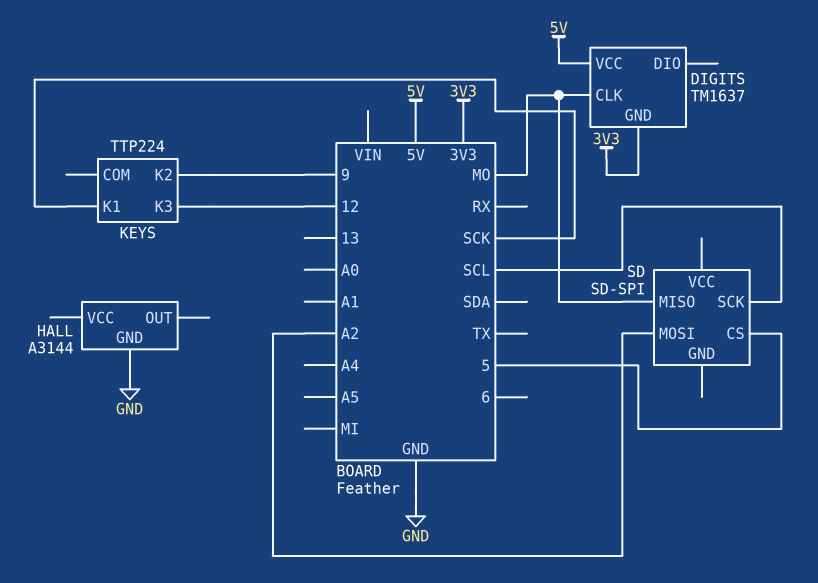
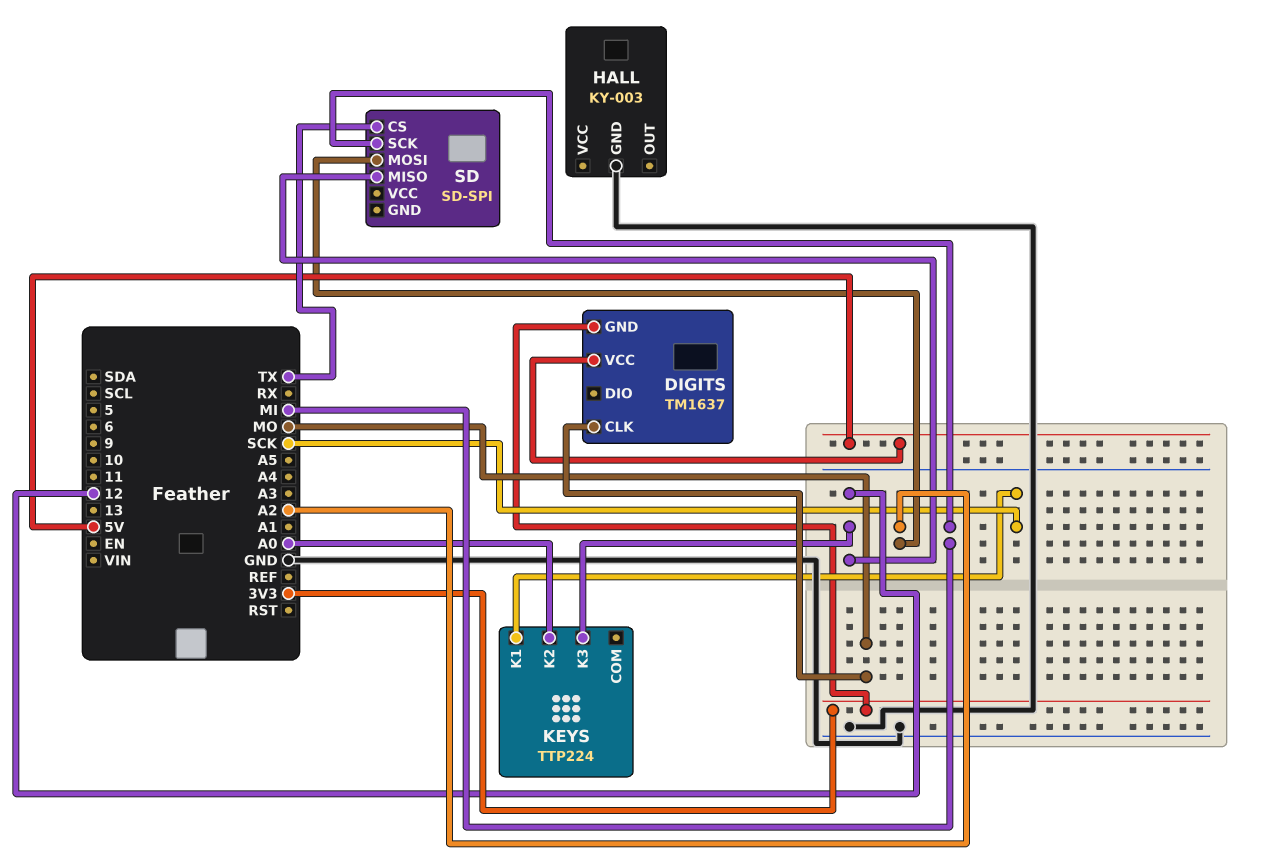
HALL: A3144 -> KY-003
KEYS pin K2: 9 -> A0
SD pin CS: 5 -> TX
SD pin MISO: MO -> 12
SD pin SCK: SCL -> MI

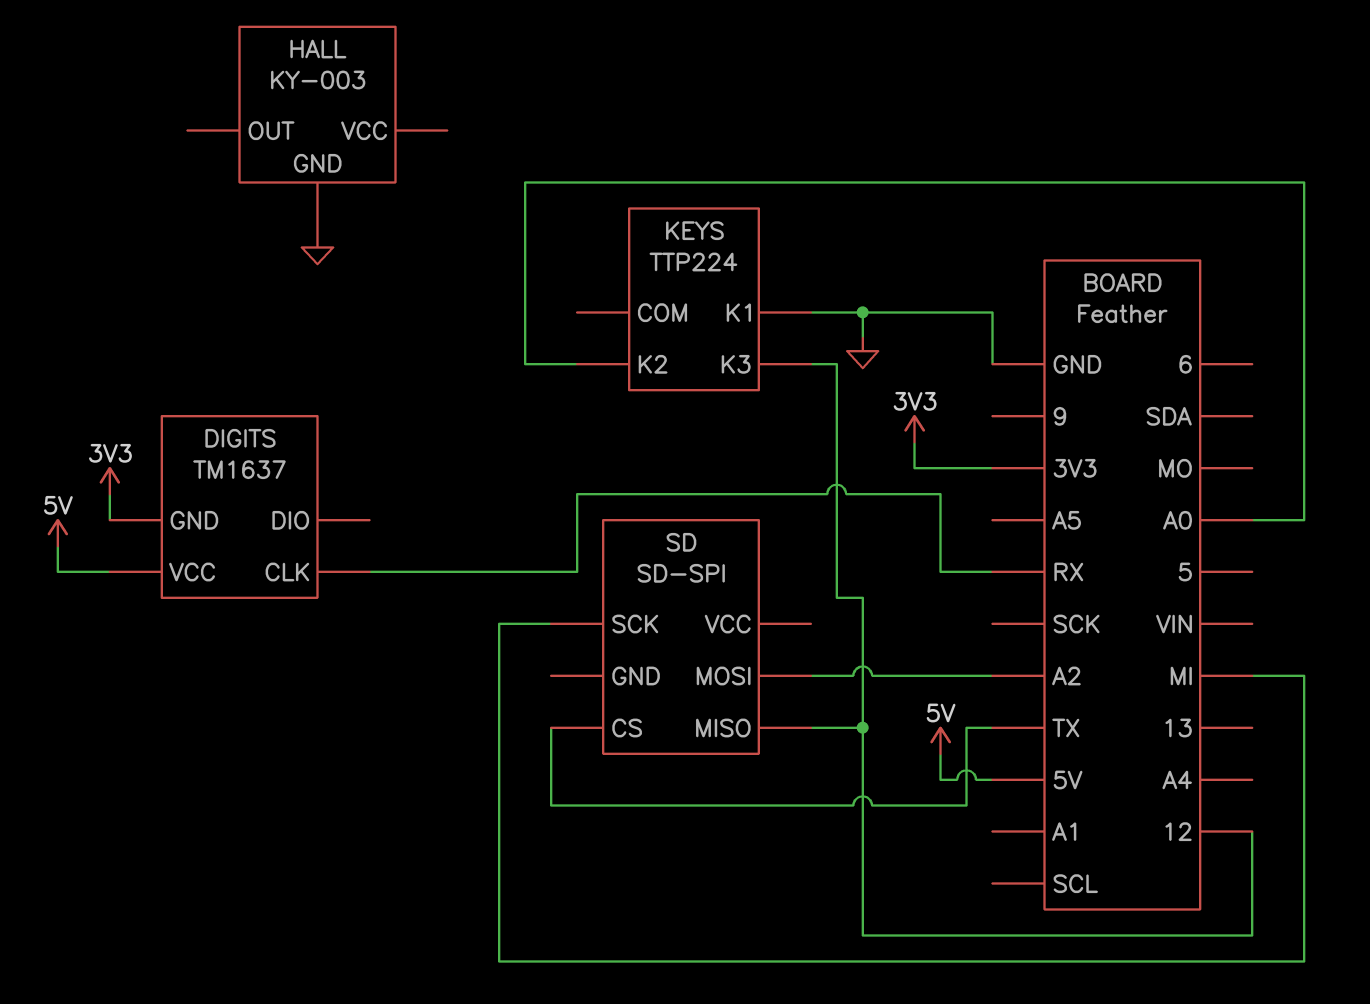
DIGITS pin CLK: MO -> RX
KEYS pin K1: SCK -> GND

